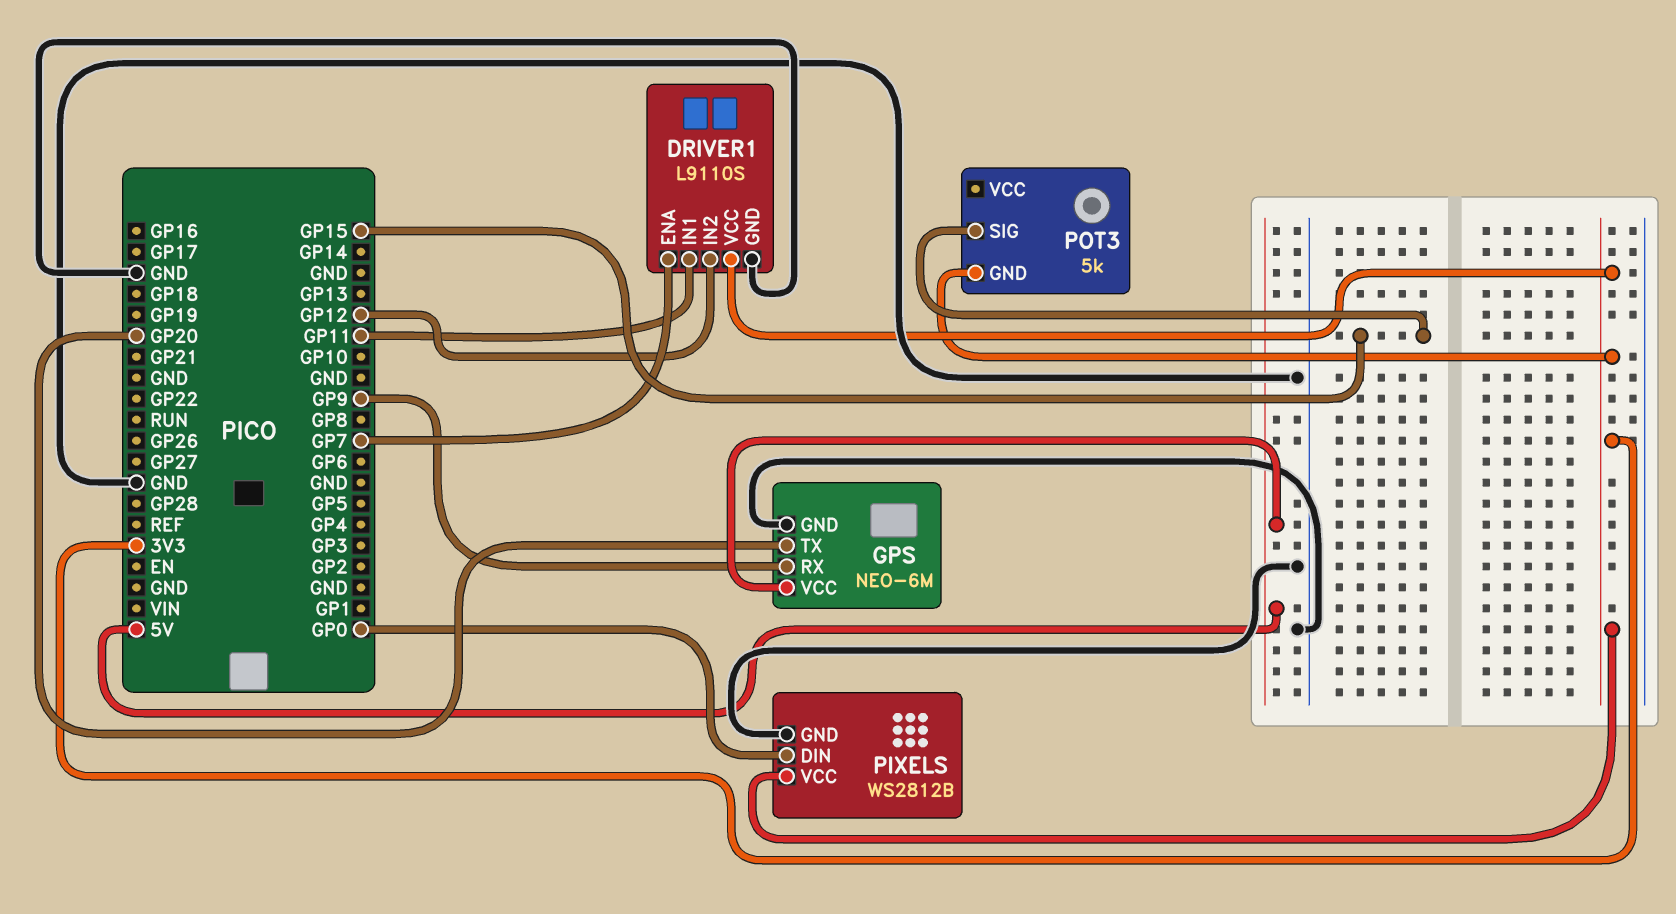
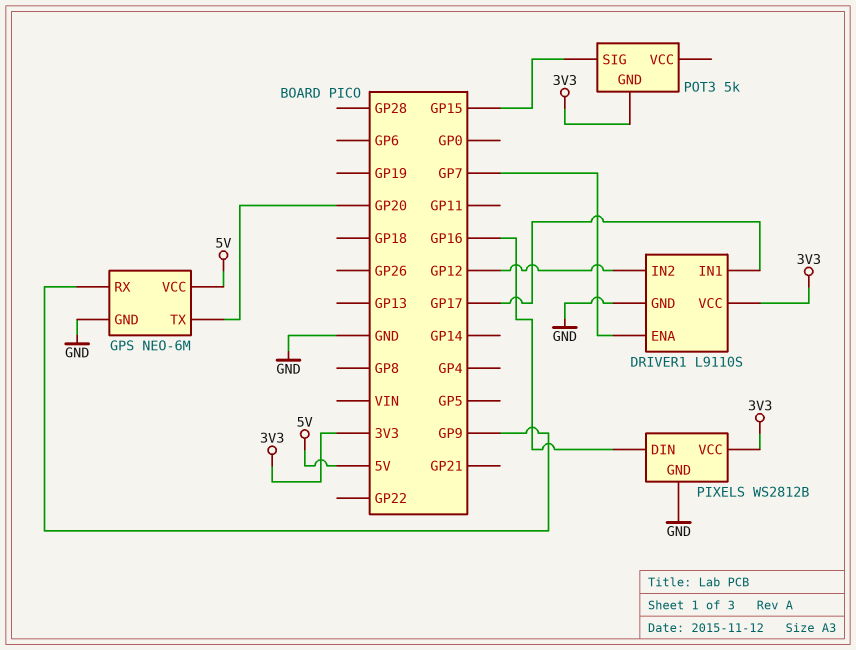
DRIVER1 pin IN1: GP11 -> GP17
PIXELS pin DIN: GP0 -> GP16

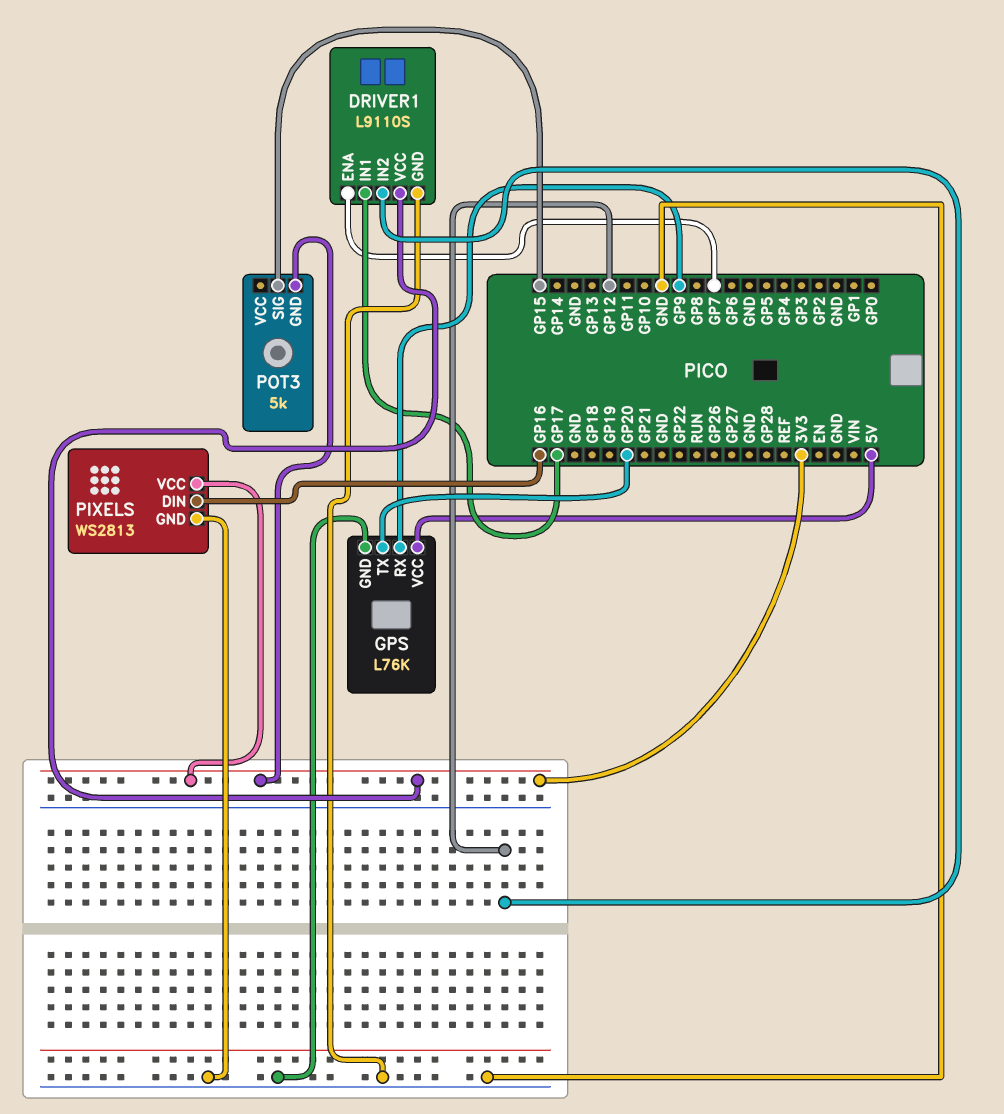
GPS: NEO-6M -> L76K
PIXELS: WS2812B -> WS2813

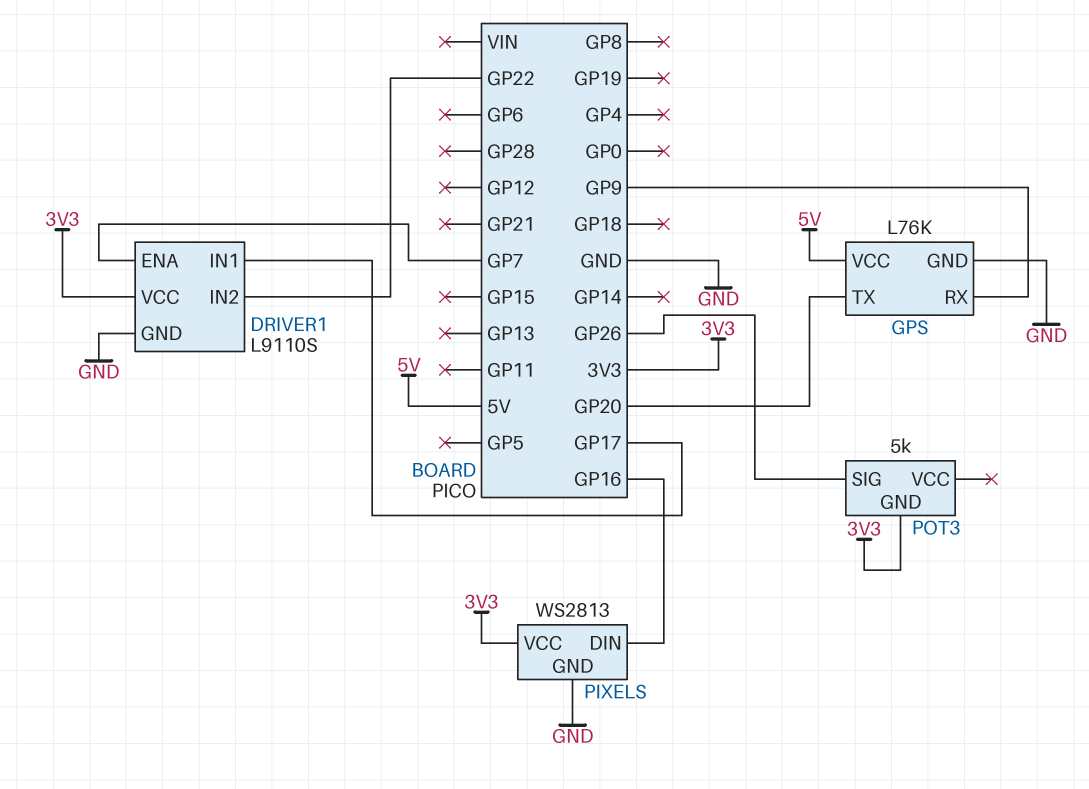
DRIVER1 pin IN2: GP12 -> GP22
POT3 pin SIG: GP15 -> GP26

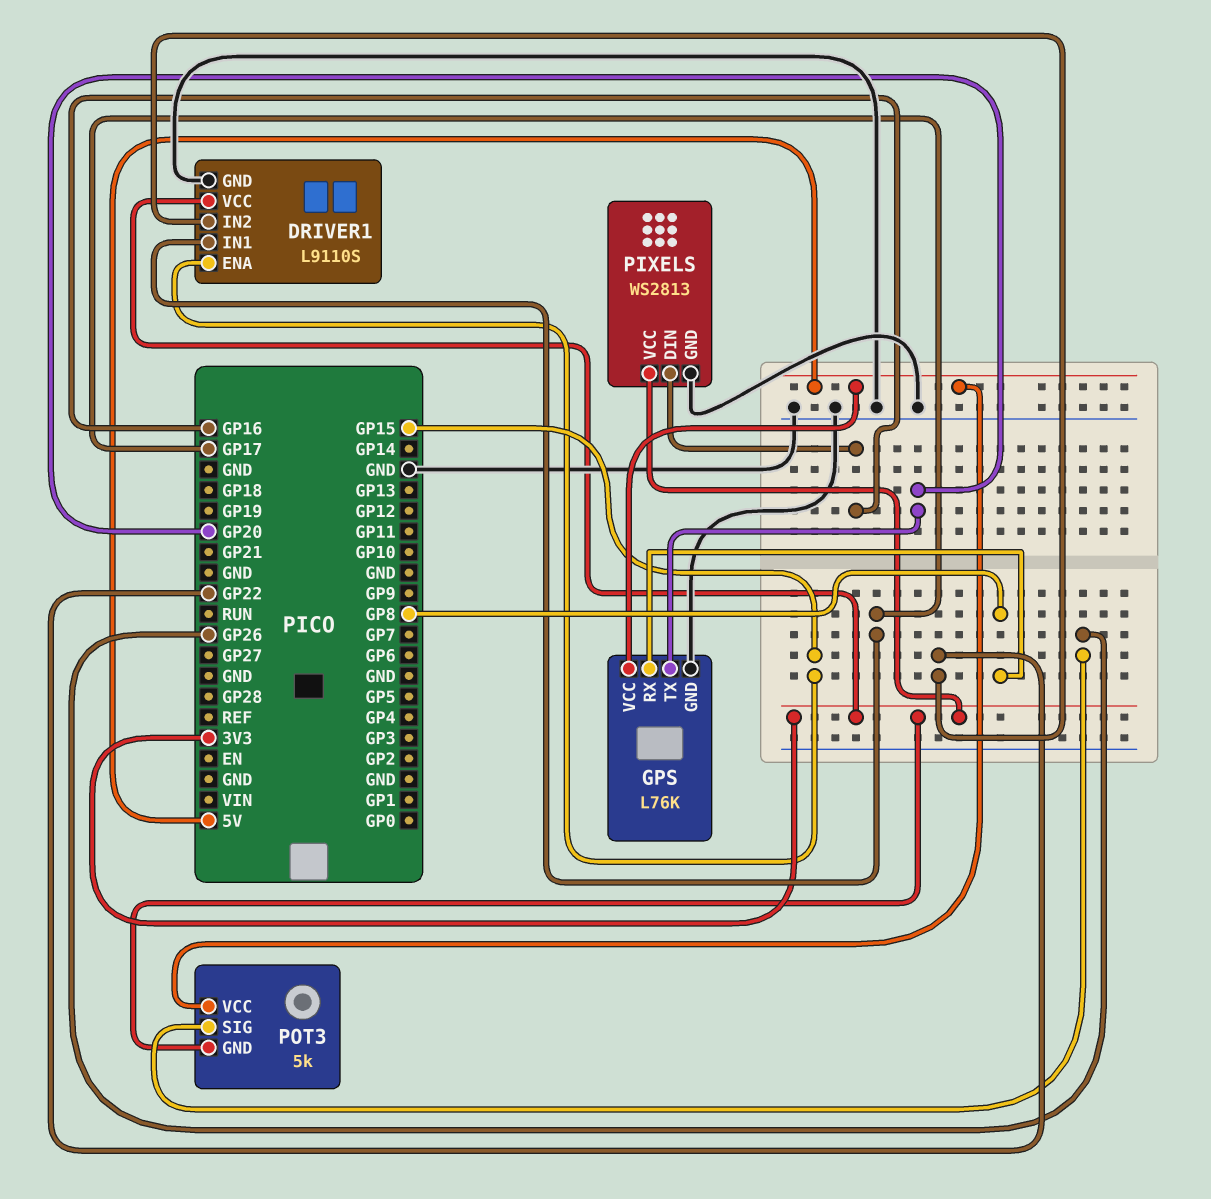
DRIVER1 pin ENA: GP7 -> GP15
GPS pin RX: GP9 -> GP8
POT3 pin VCC: none -> 5V

